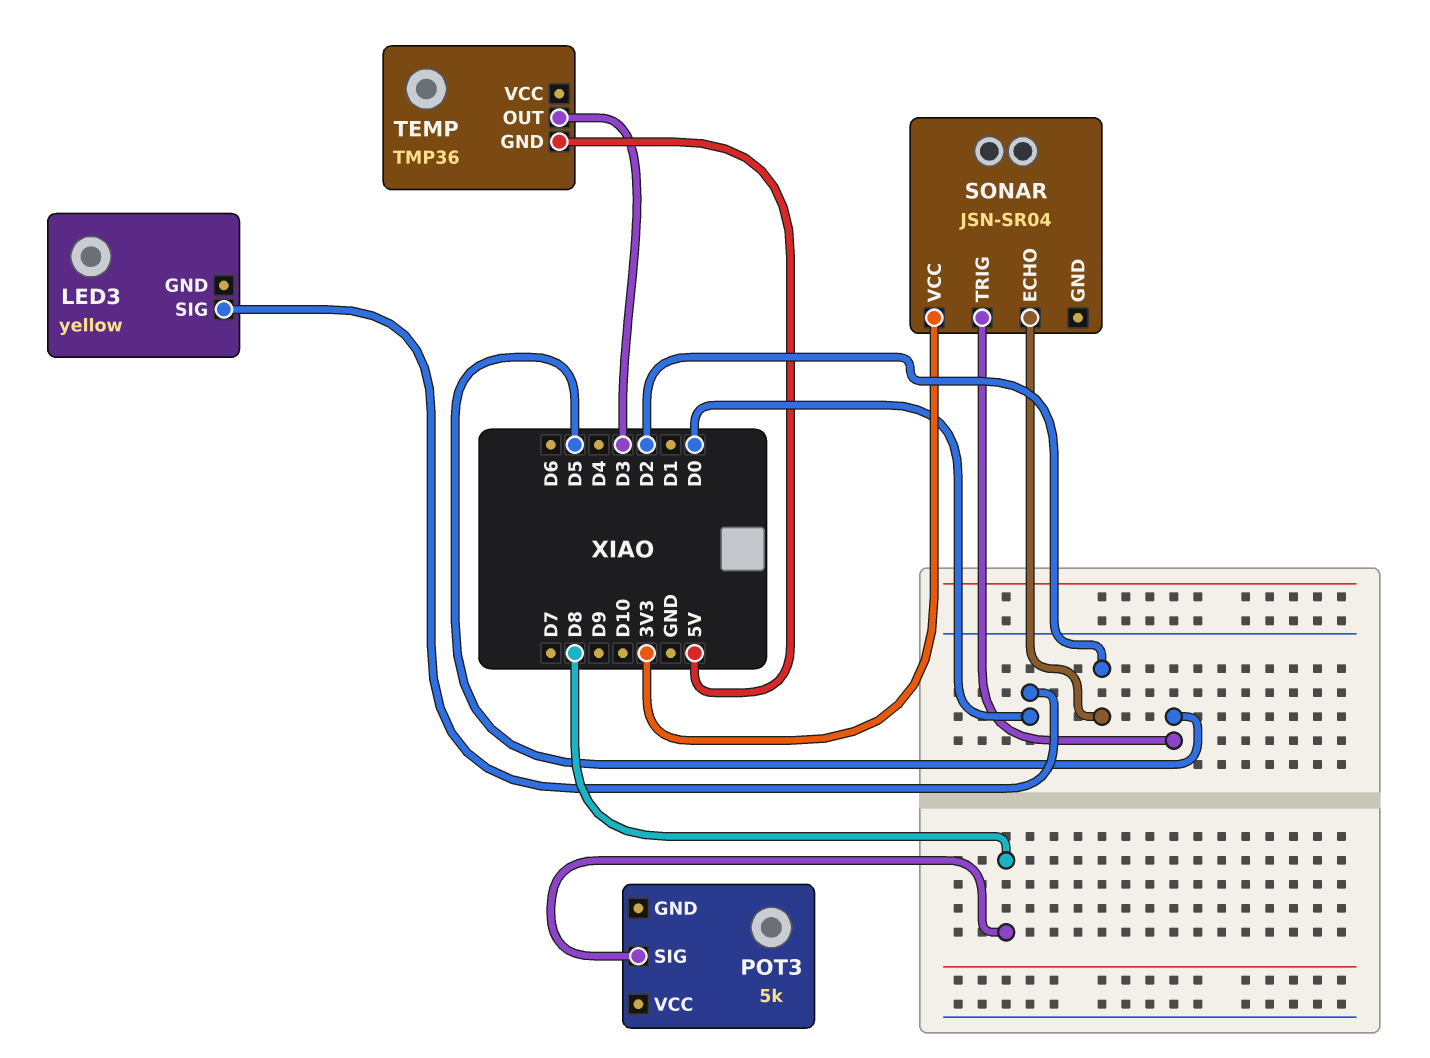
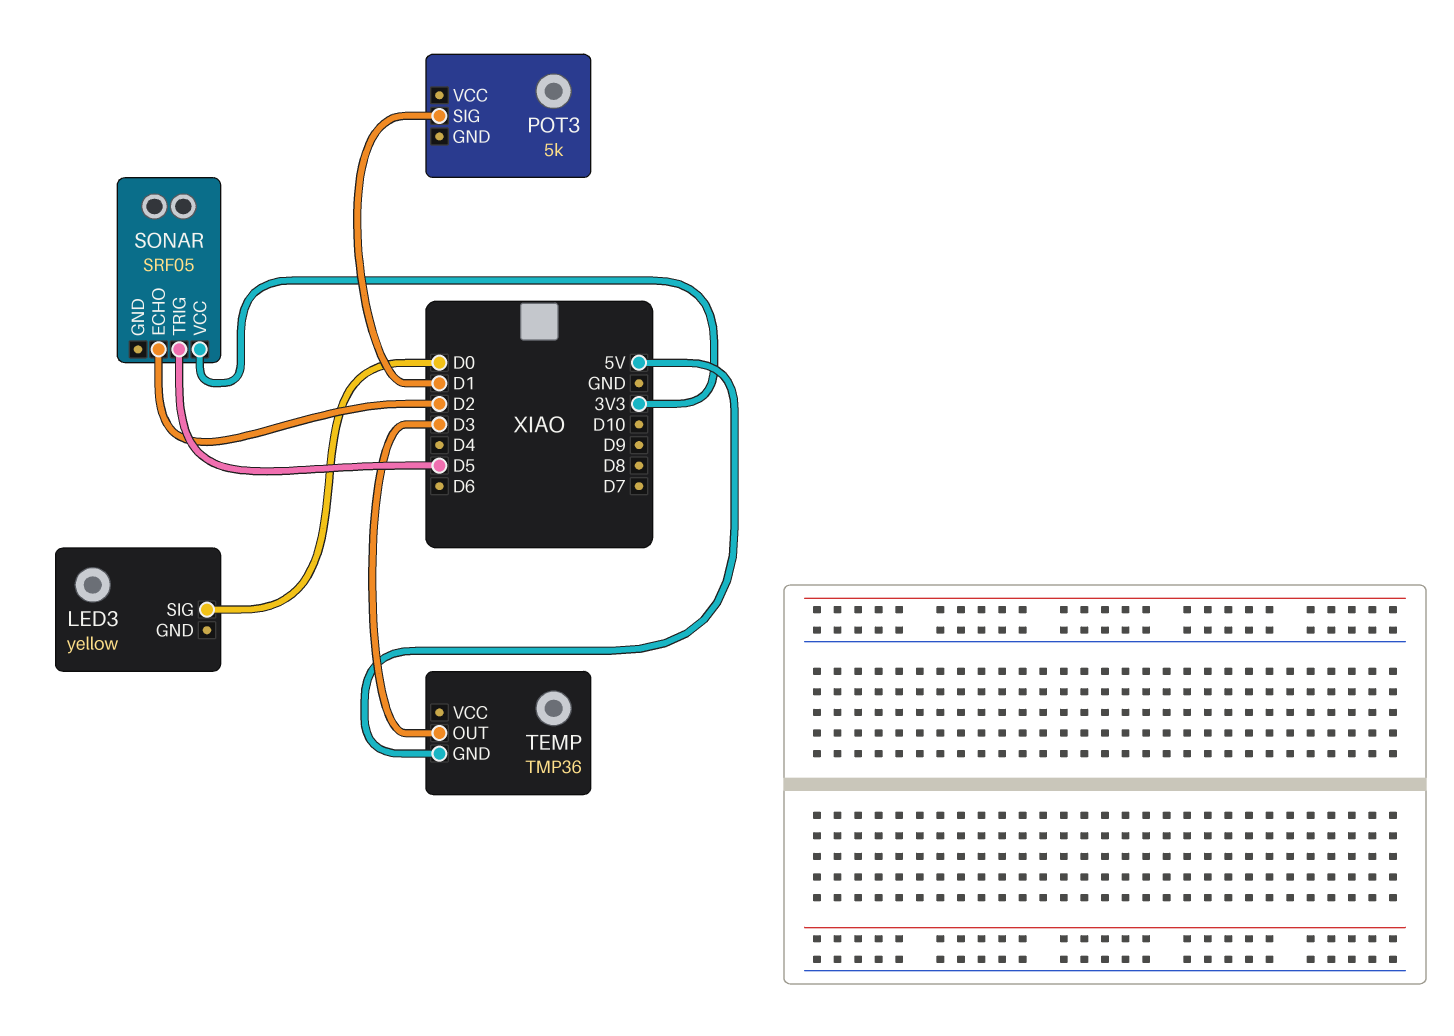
POT3 pin SIG: D8 -> D1
SONAR: JSN-SR04 -> SRF05

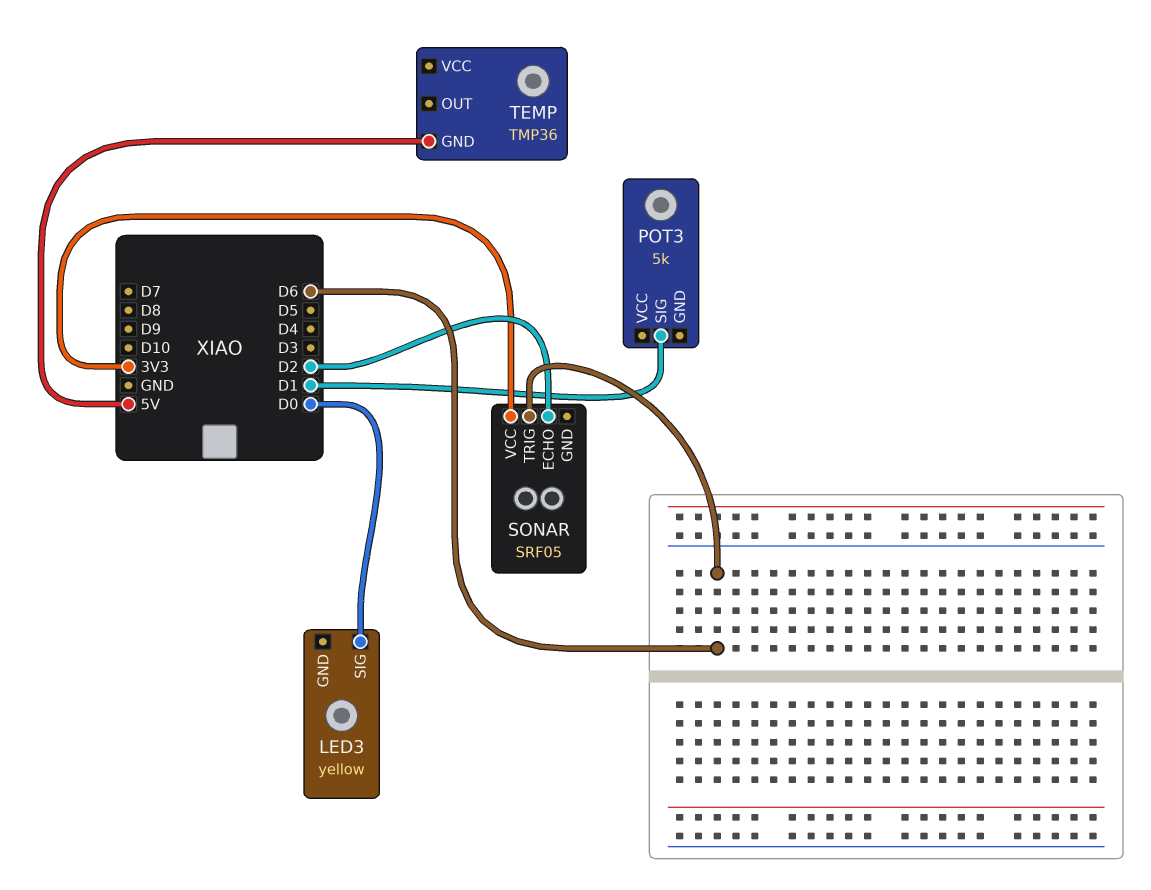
SONAR pin TRIG: D5 -> D6
TEMP pin OUT: D3 -> none

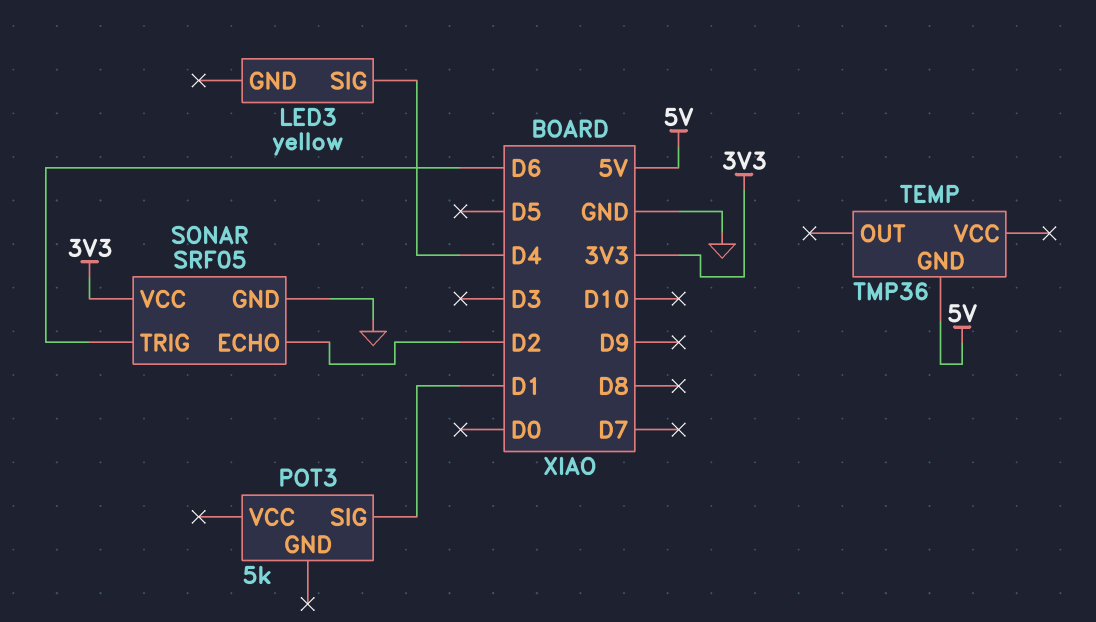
LED3 pin SIG: D0 -> D4
SONAR pin GND: none -> GND

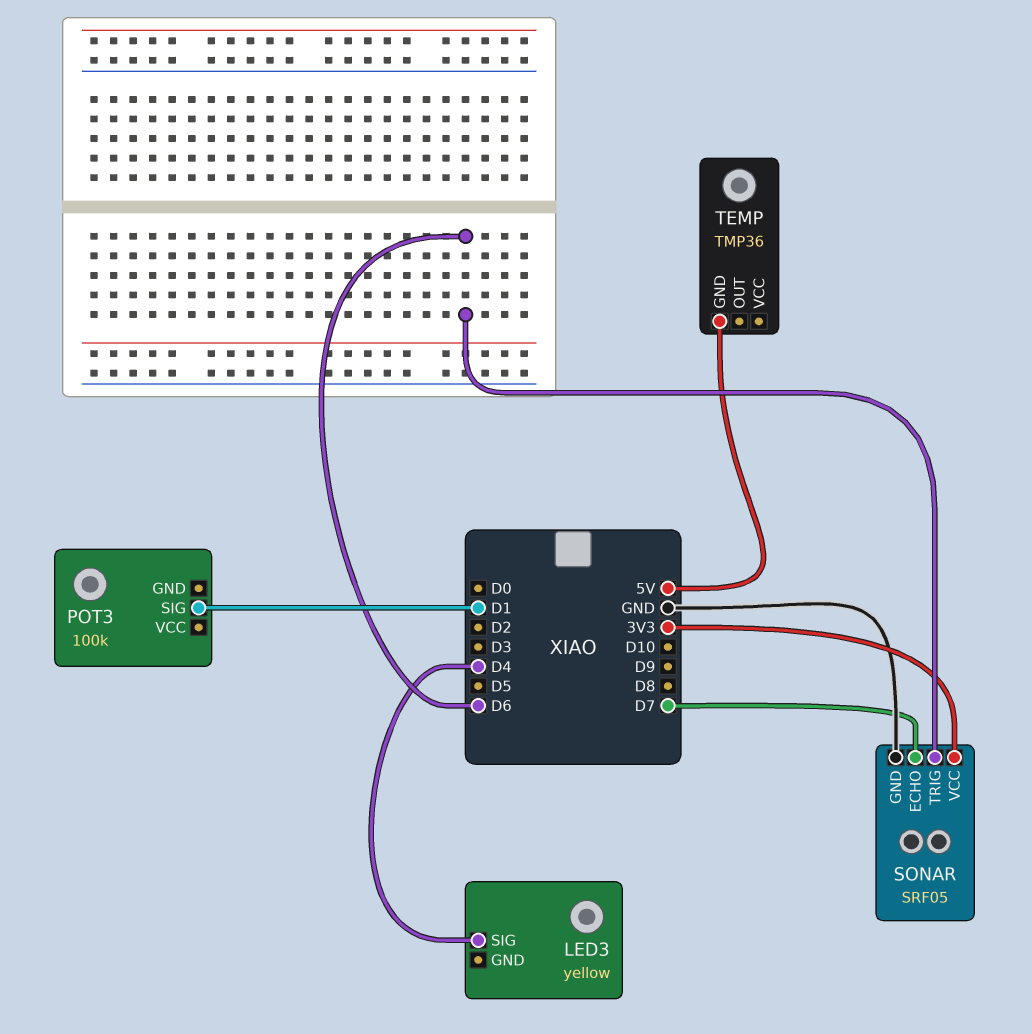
POT3: 5k -> 100k
SONAR pin ECHO: D2 -> D7

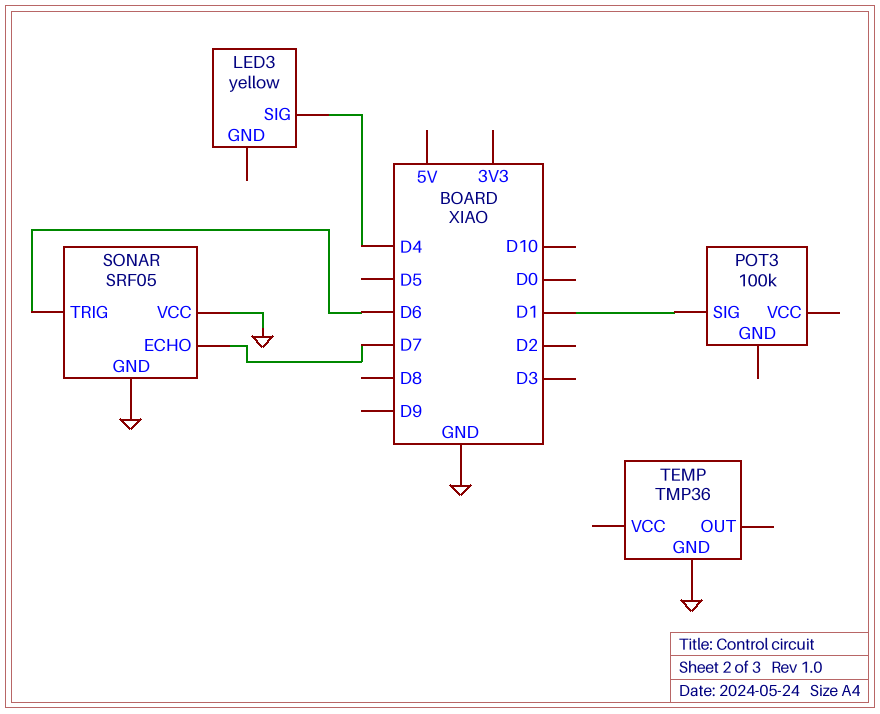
SONAR pin VCC: 3V3 -> GND
TEMP pin GND: 5V -> GND

